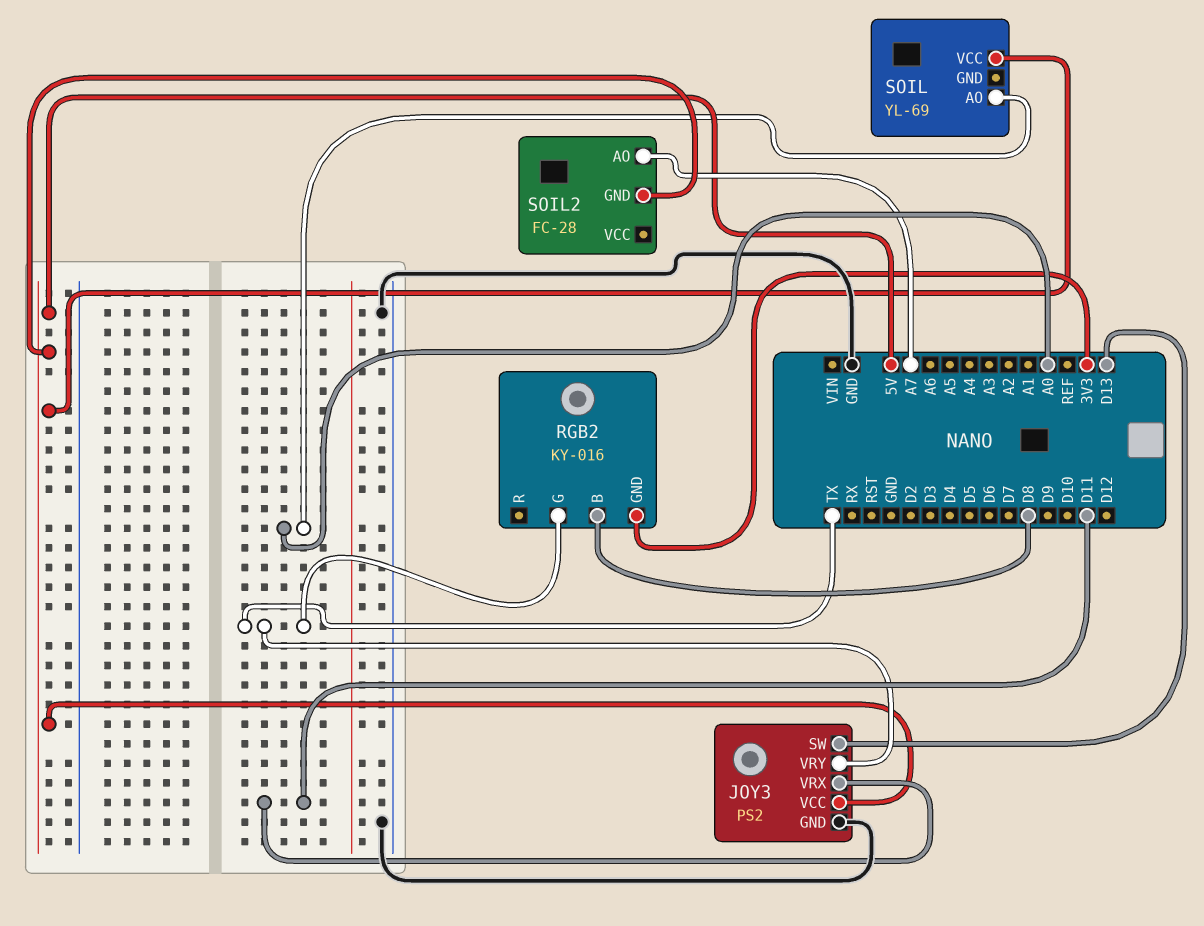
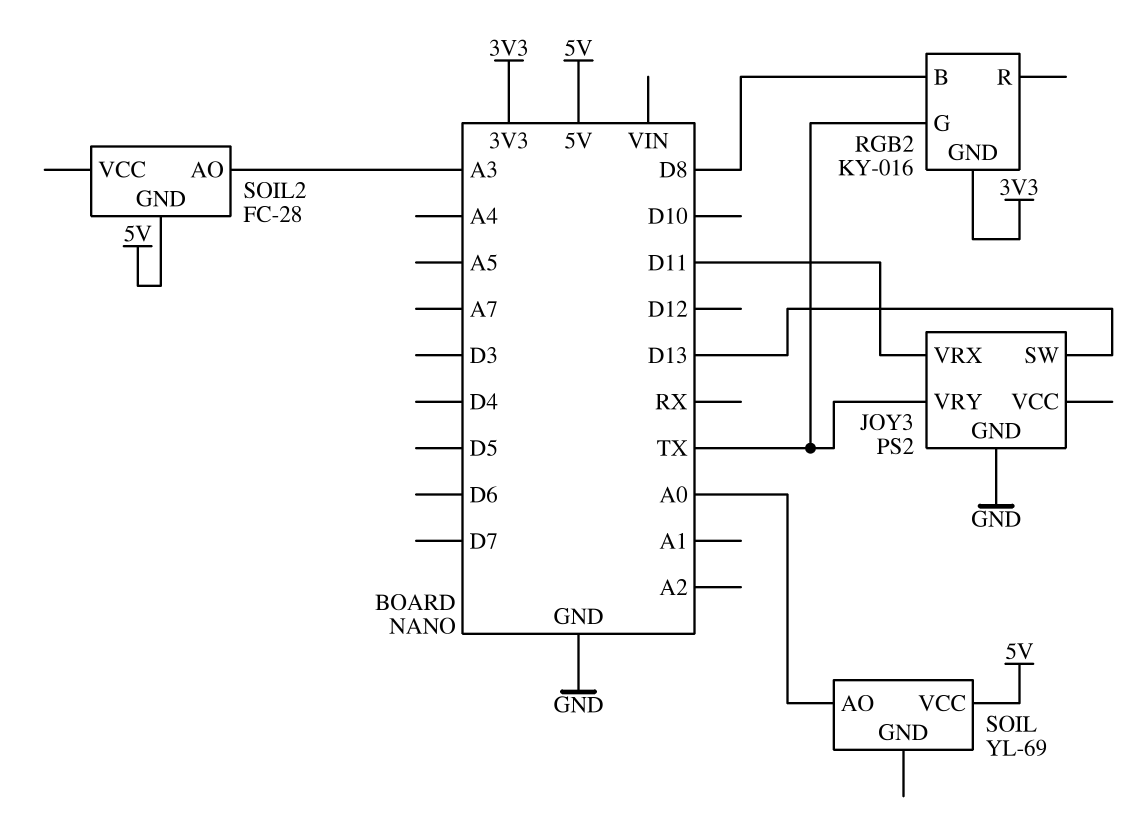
JOY3 pin VCC: 5V -> none
SOIL2 pin AO: A7 -> A3

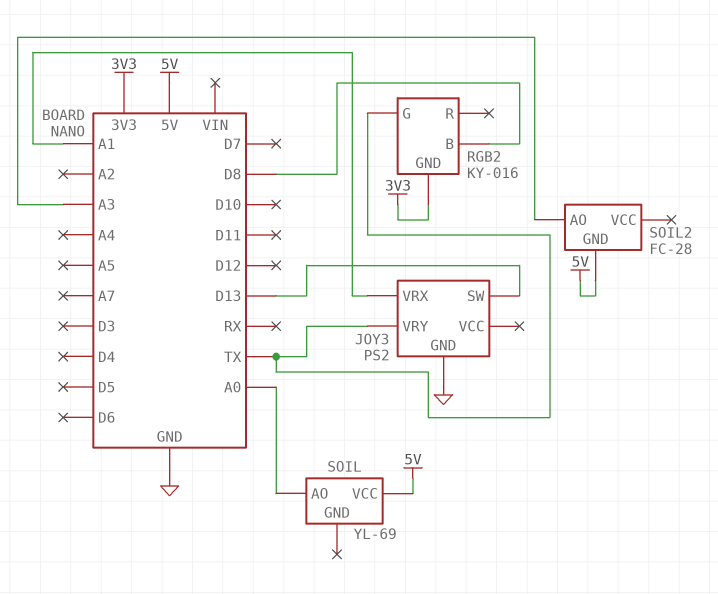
JOY3 pin VRX: D11 -> A1

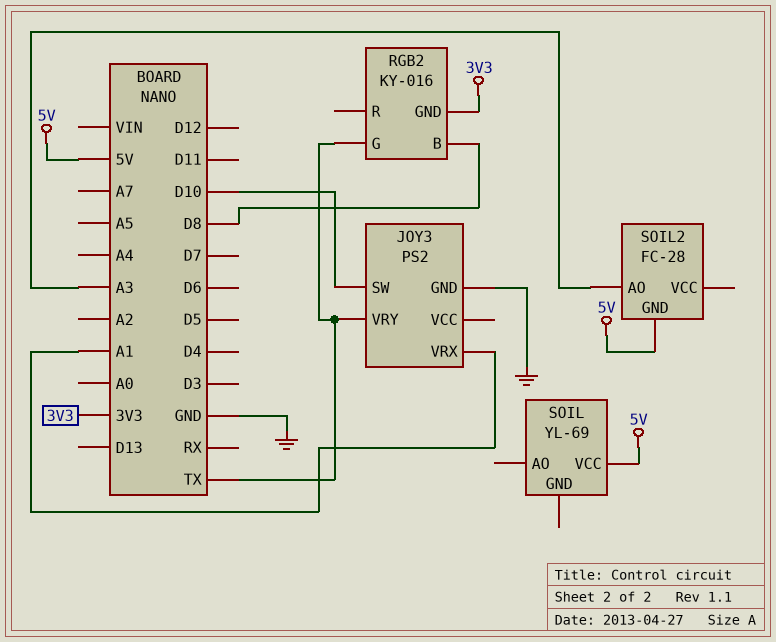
JOY3 pin SW: D13 -> D10
SOIL pin AO: A0 -> none

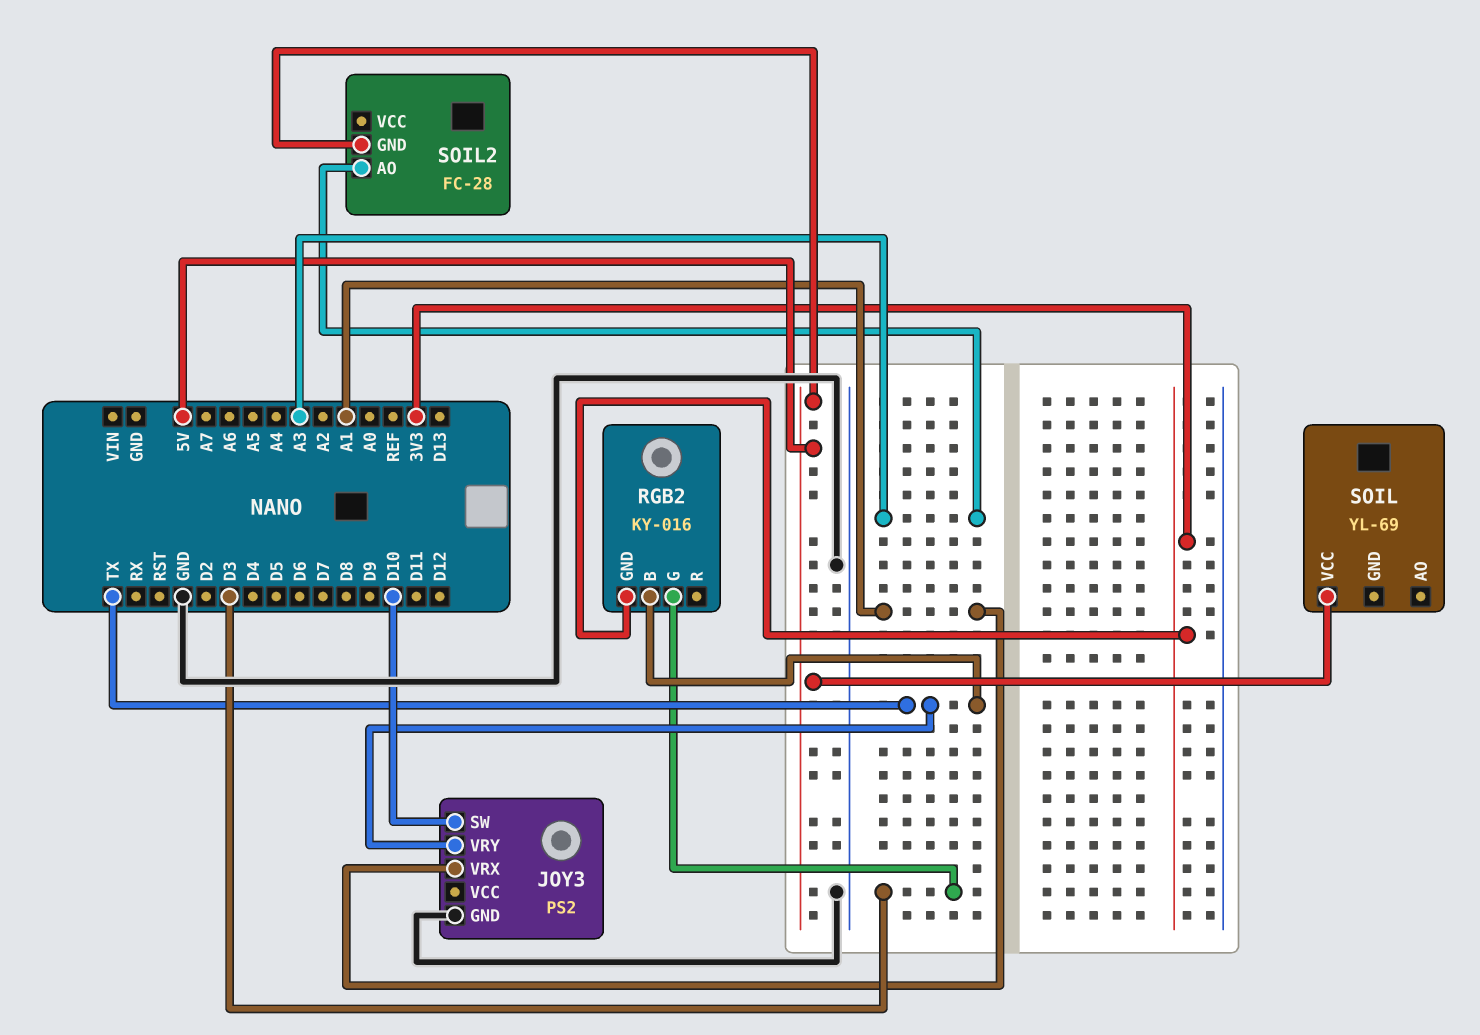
RGB2 pin B: D8 -> TX
RGB2 pin G: TX -> D3

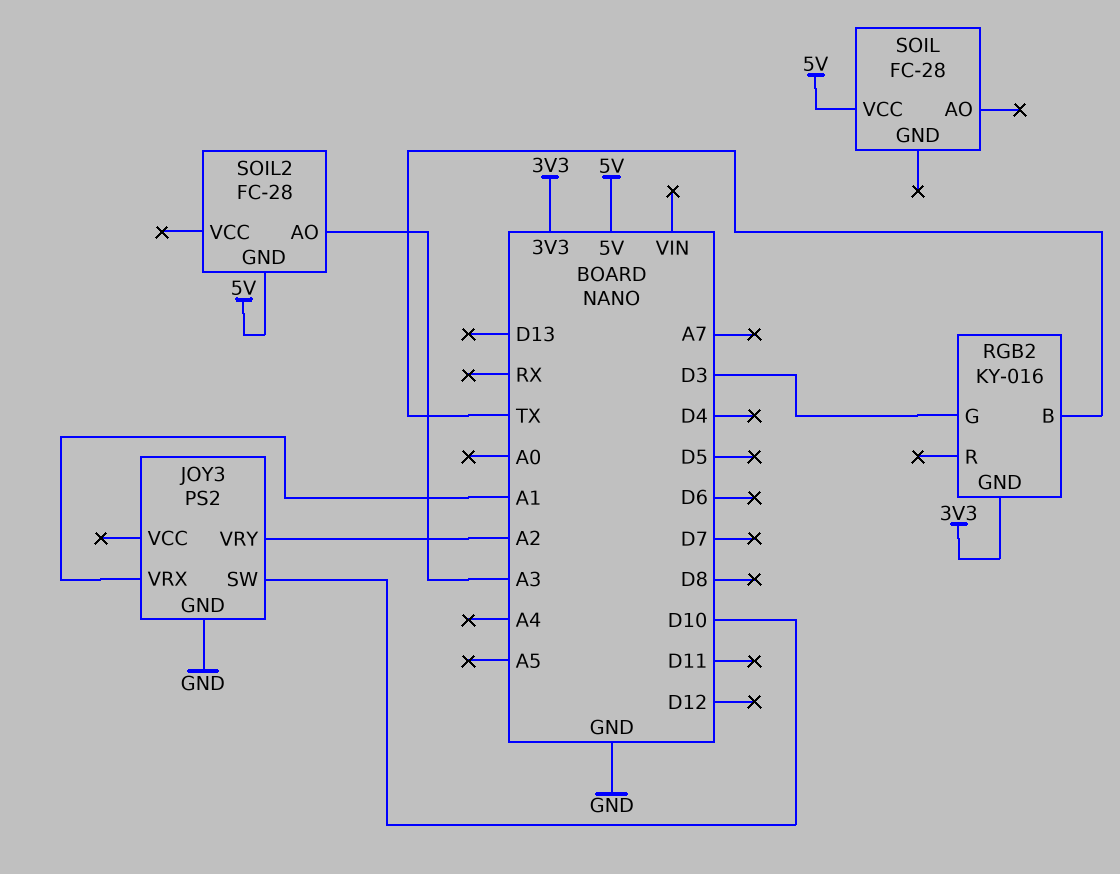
JOY3 pin VRY: TX -> A2
SOIL: YL-69 -> FC-28

